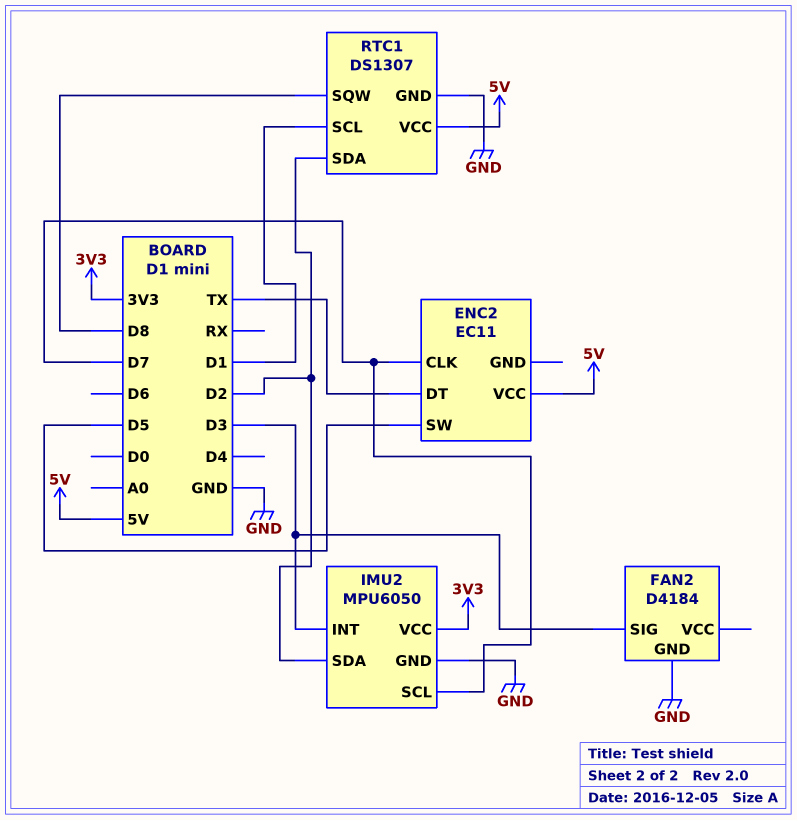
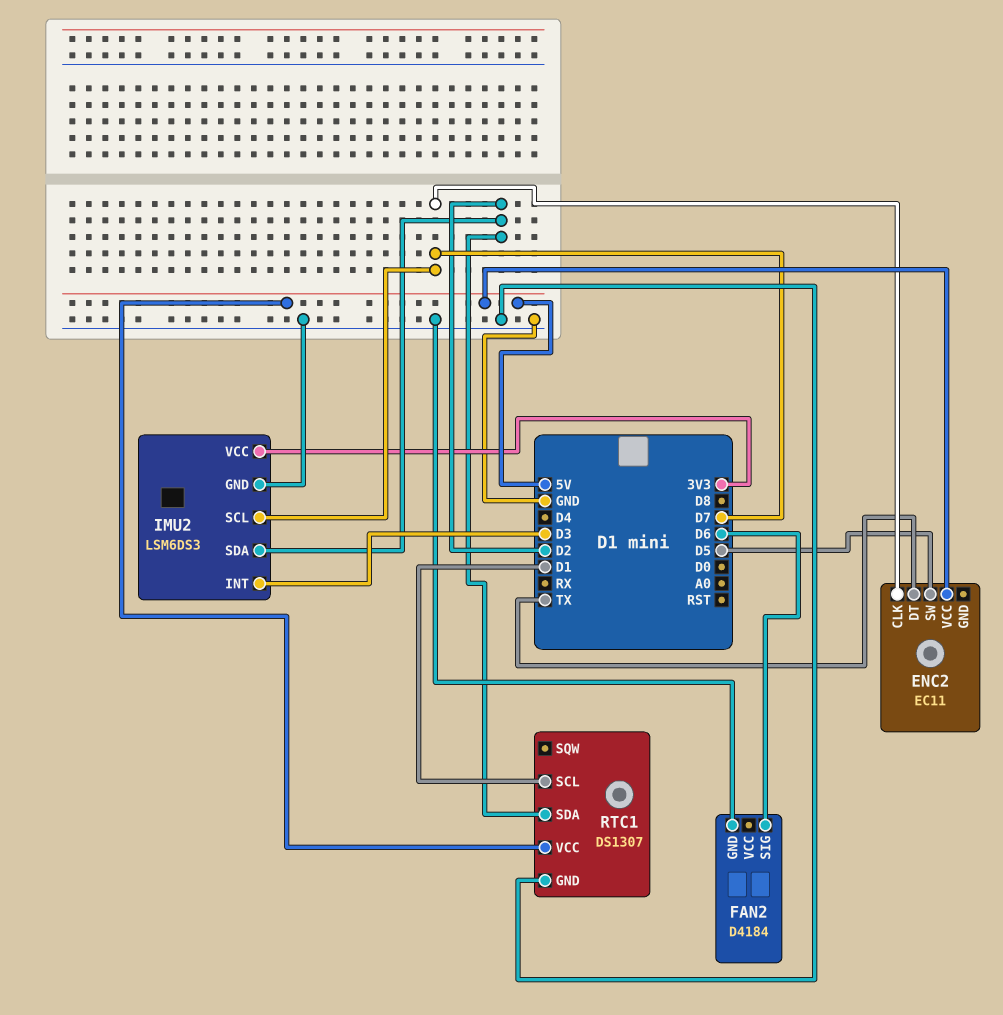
FAN2 pin SIG: D3 -> D6
IMU2: MPU6050 -> LSM6DS3
RTC1 pin SQW: D8 -> none

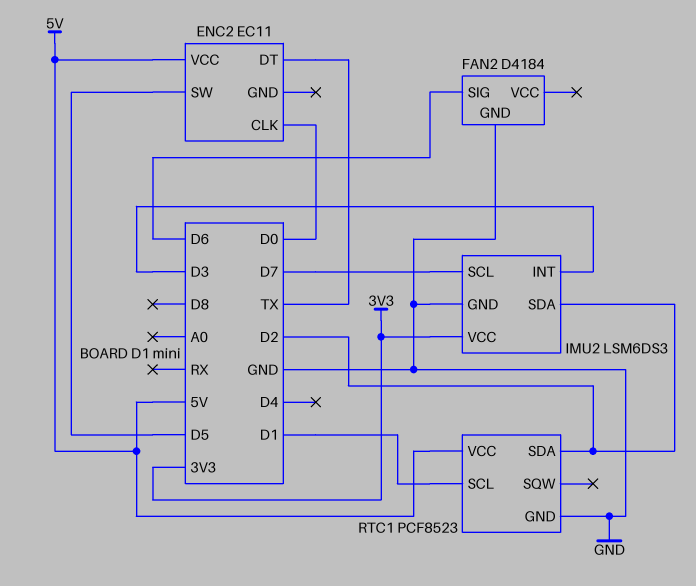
ENC2 pin CLK: D7 -> D0
RTC1: DS1307 -> PCF8523

